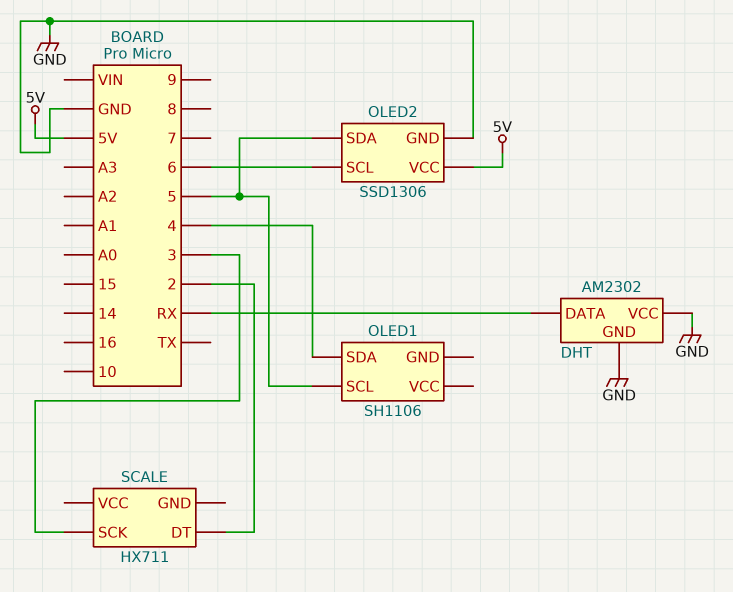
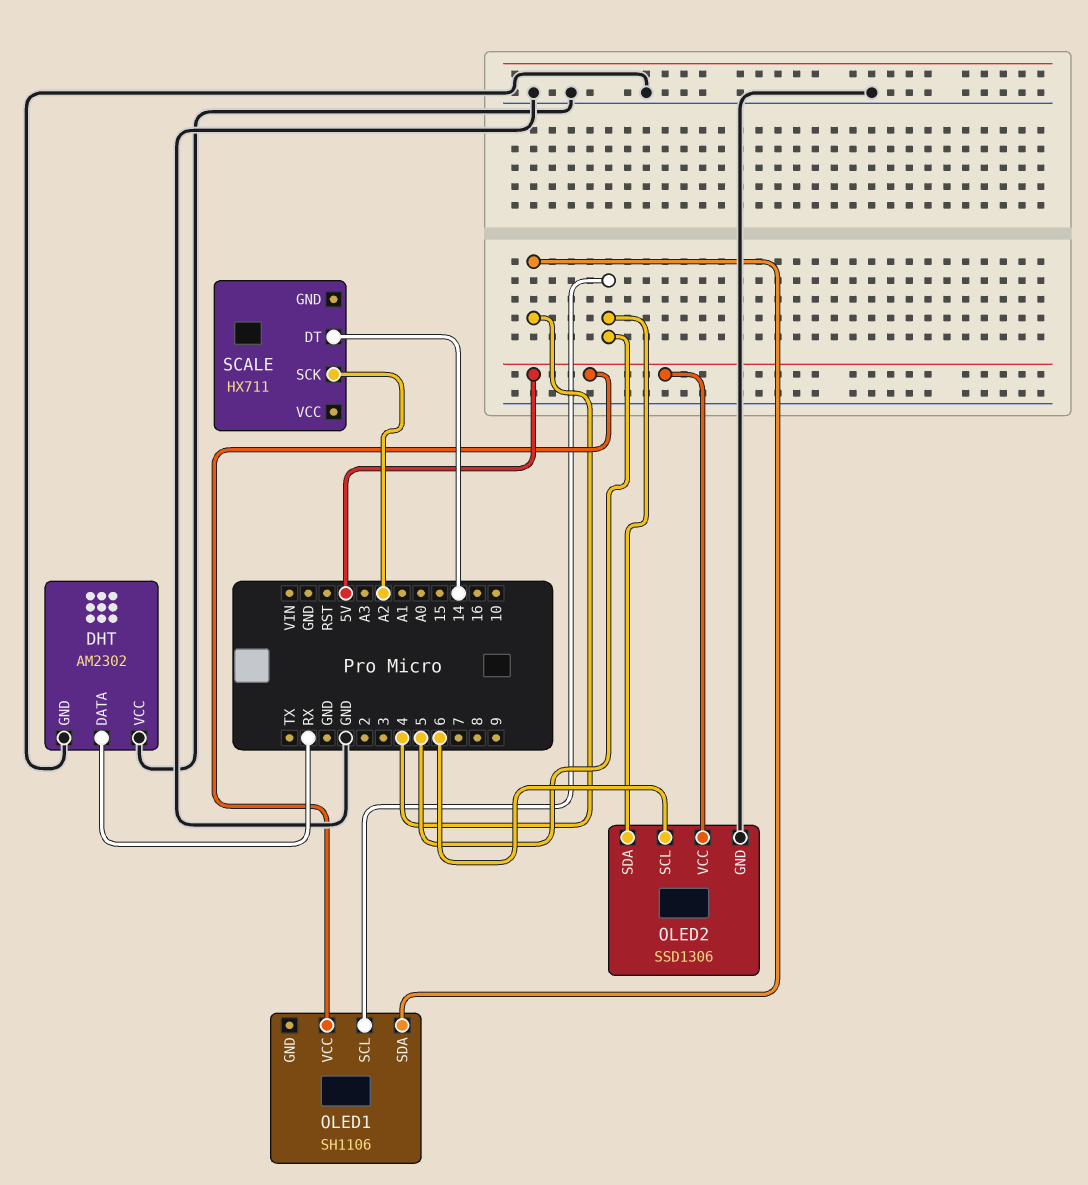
OLED1 pin VCC: none -> 5V
SCALE pin DT: 2 -> 14
SCALE pin SCK: 3 -> A2

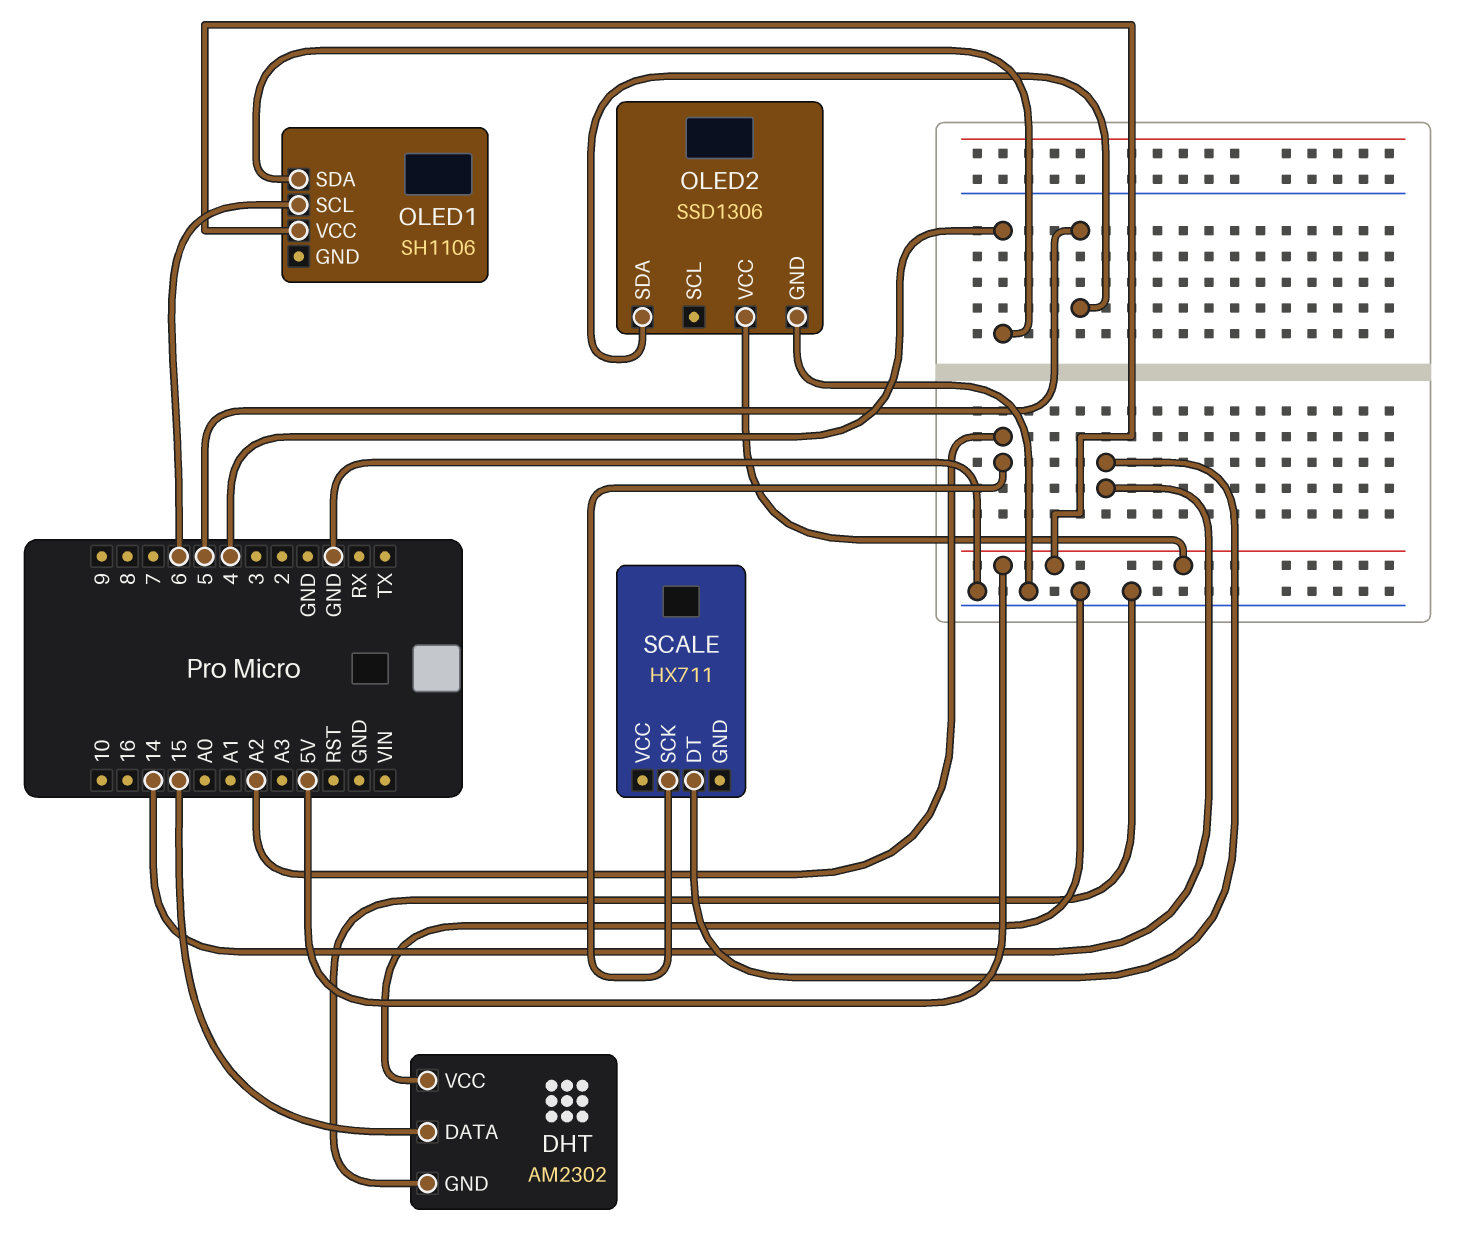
DHT pin DATA: RX -> 15
OLED1 pin SCL: 5 -> 6
OLED2 pin SCL: 6 -> none

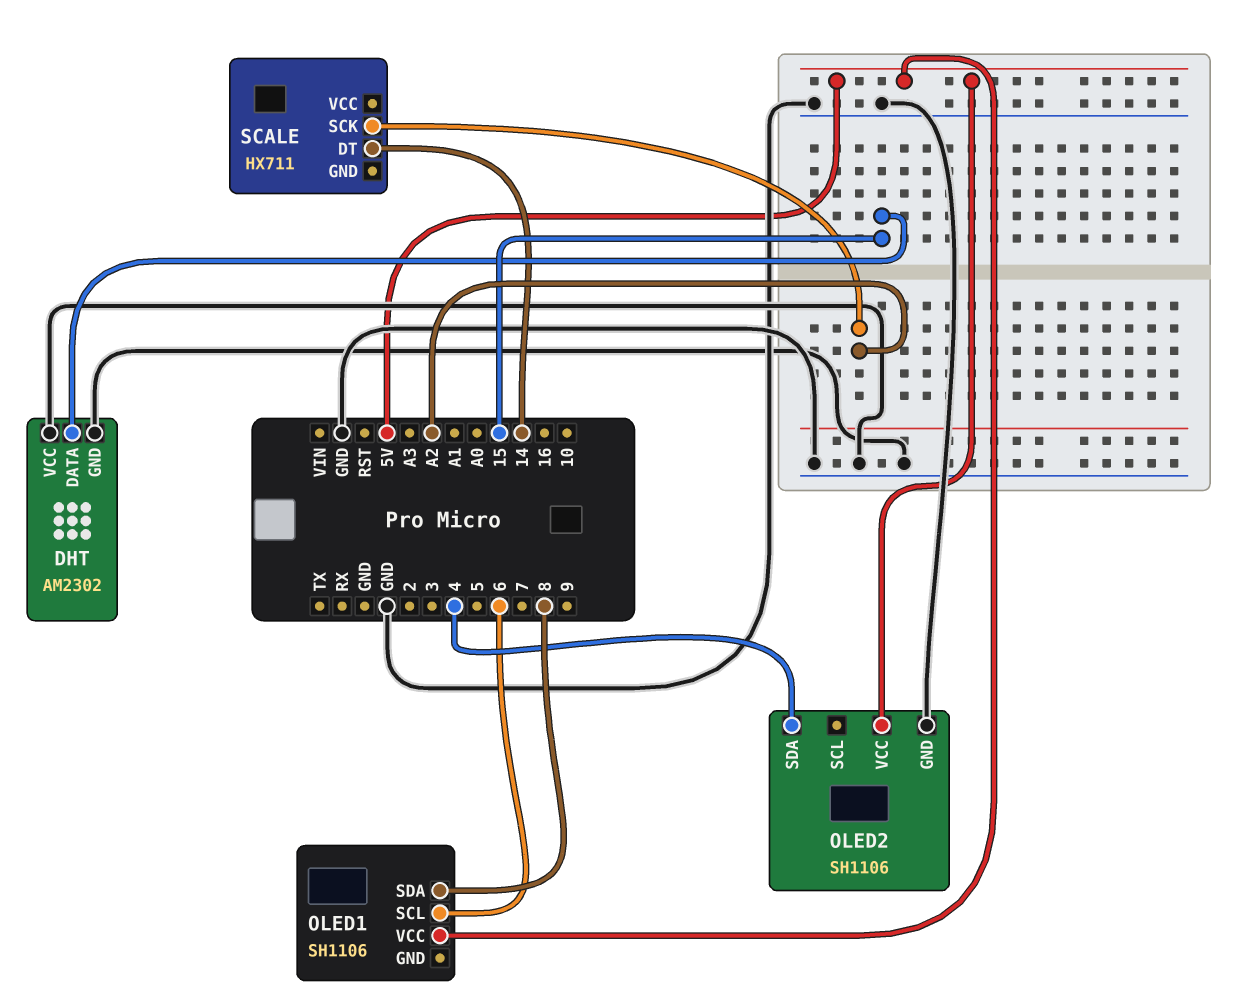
OLED1 pin SDA: 4 -> 8
OLED2: SSD1306 -> SH1106
OLED2 pin SDA: 5 -> 4

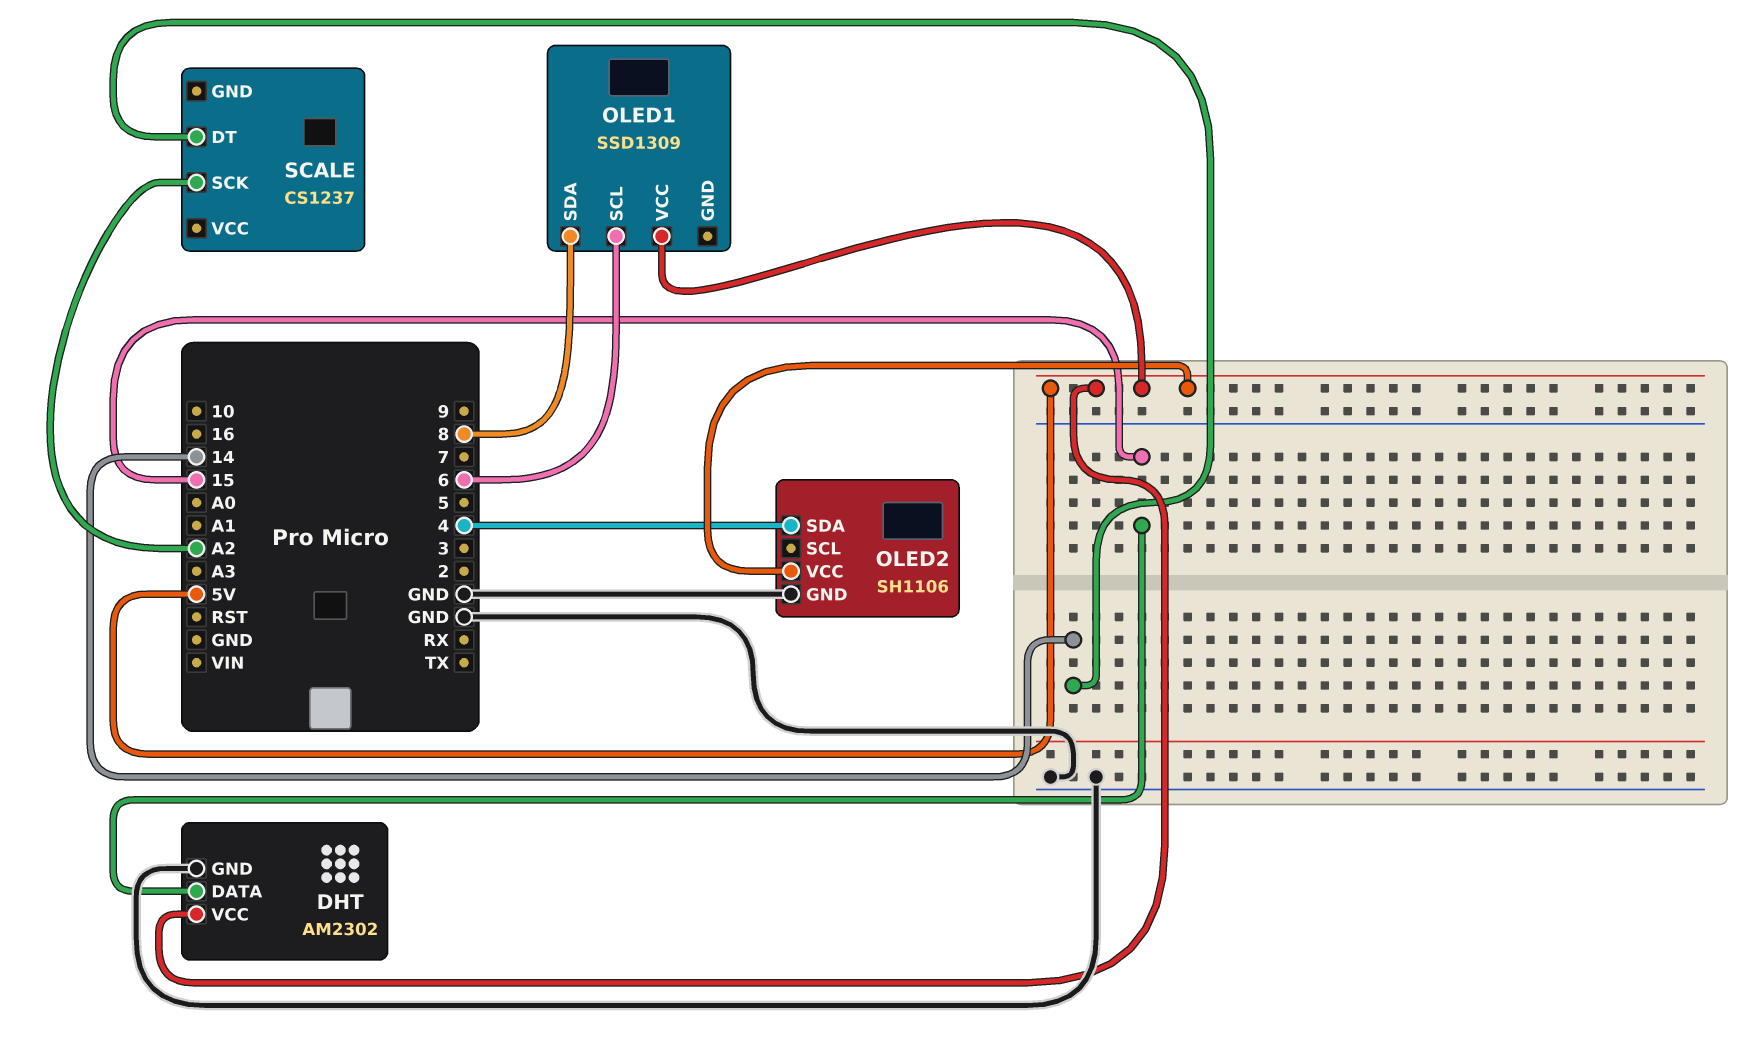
DHT pin VCC: GND -> 5V
OLED1: SH1106 -> SSD1309
SCALE: HX711 -> CS1237

